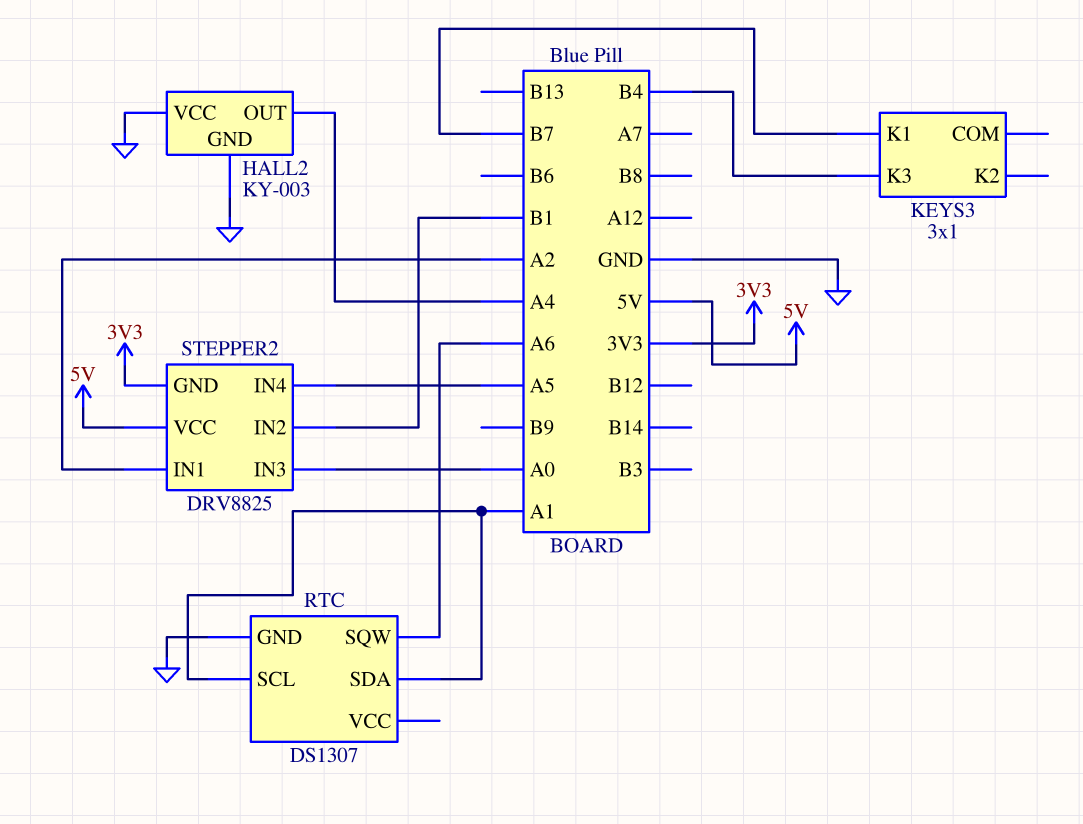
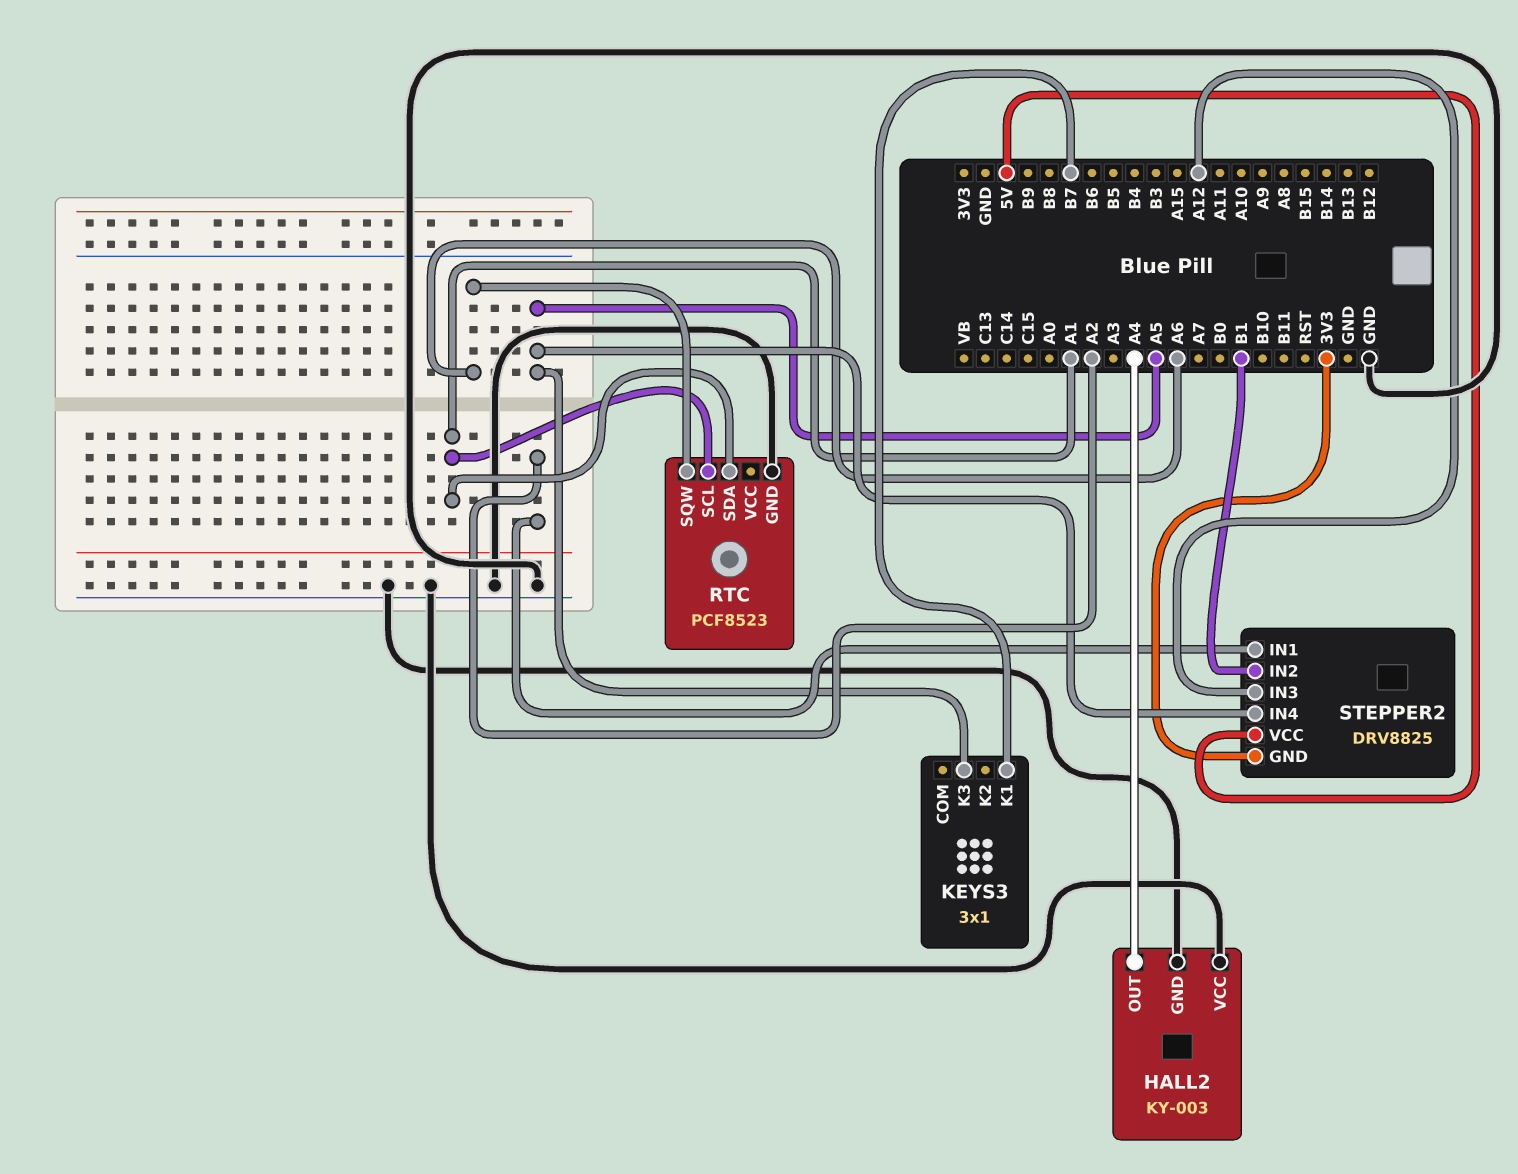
KEYS3 pin K3: B4 -> A5
RTC: DS1307 -> PCF8523
STEPPER2 pin IN3: A0 -> A12

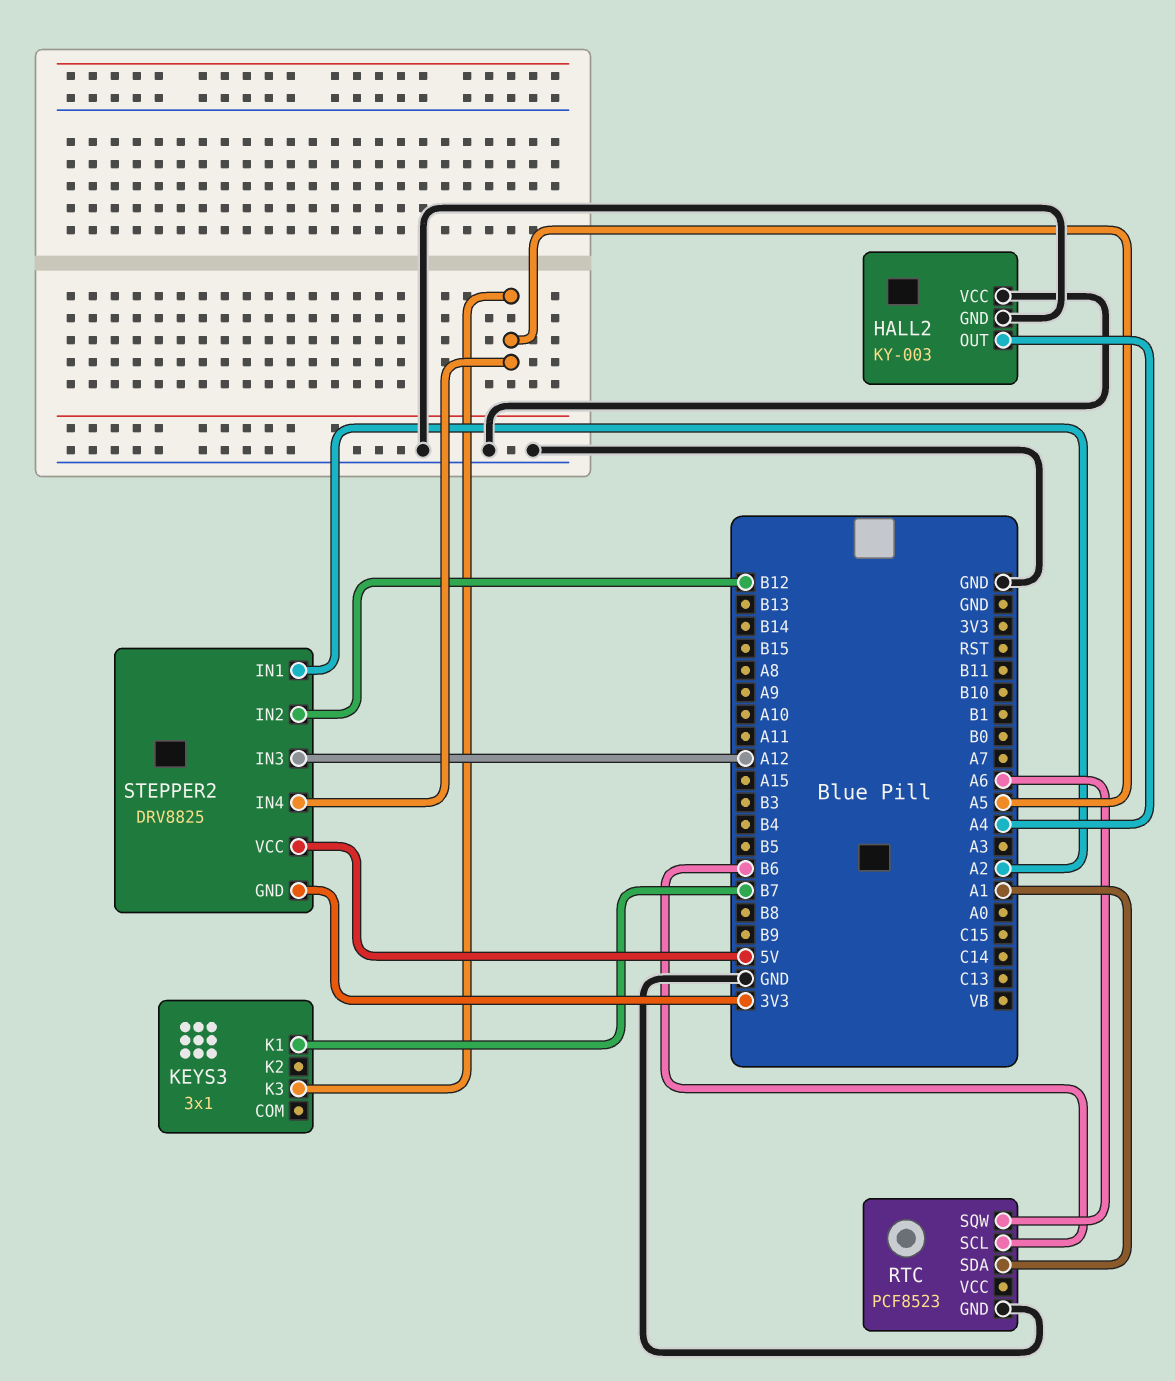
RTC pin SCL: A1 -> B6
STEPPER2 pin IN2: B1 -> B12

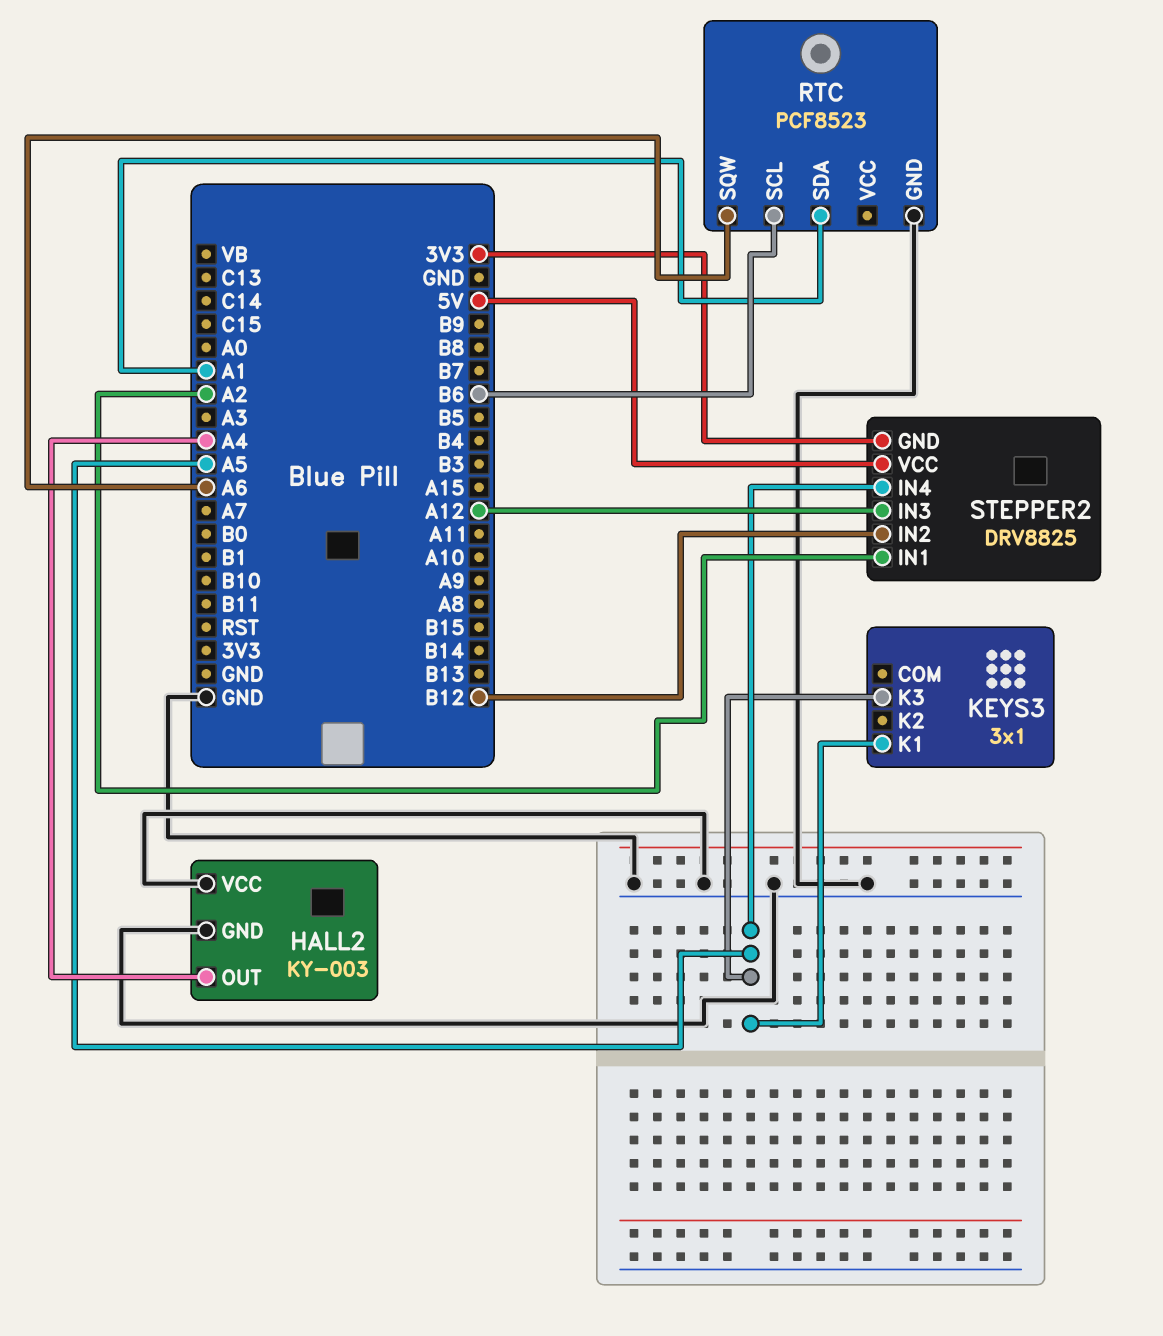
KEYS3 pin K1: B7 -> A5

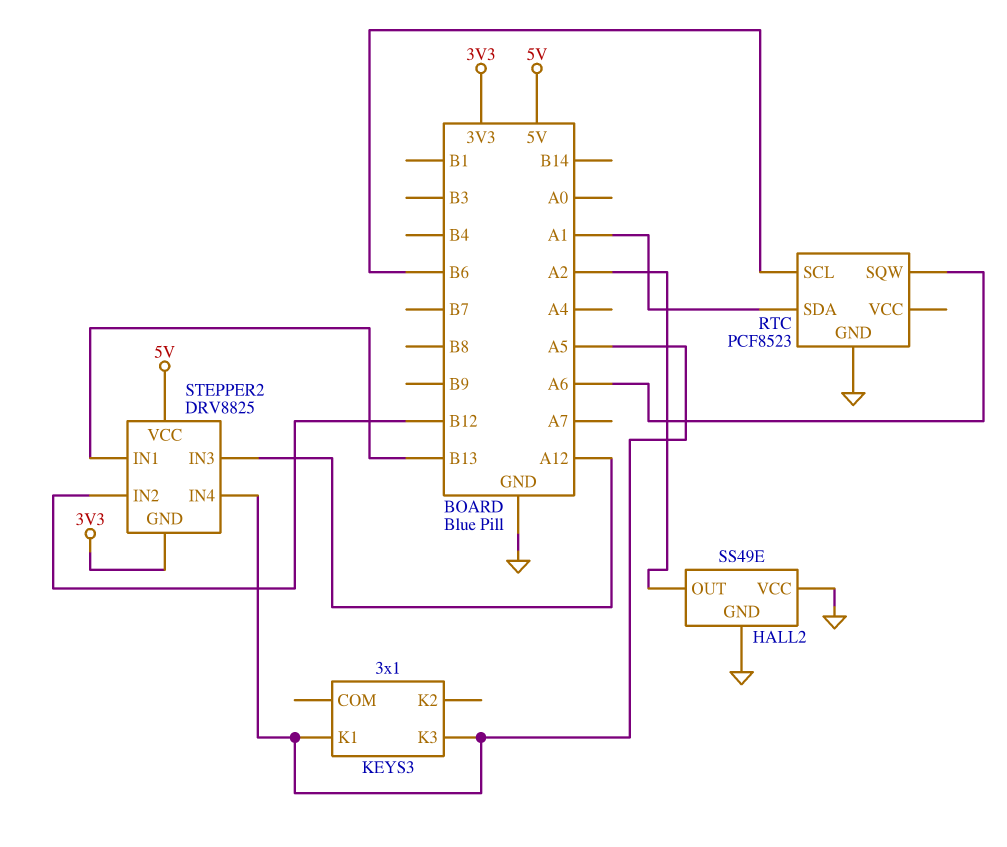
HALL2: KY-003 -> SS49E
HALL2 pin OUT: A4 -> A2
STEPPER2 pin IN1: A2 -> B13

